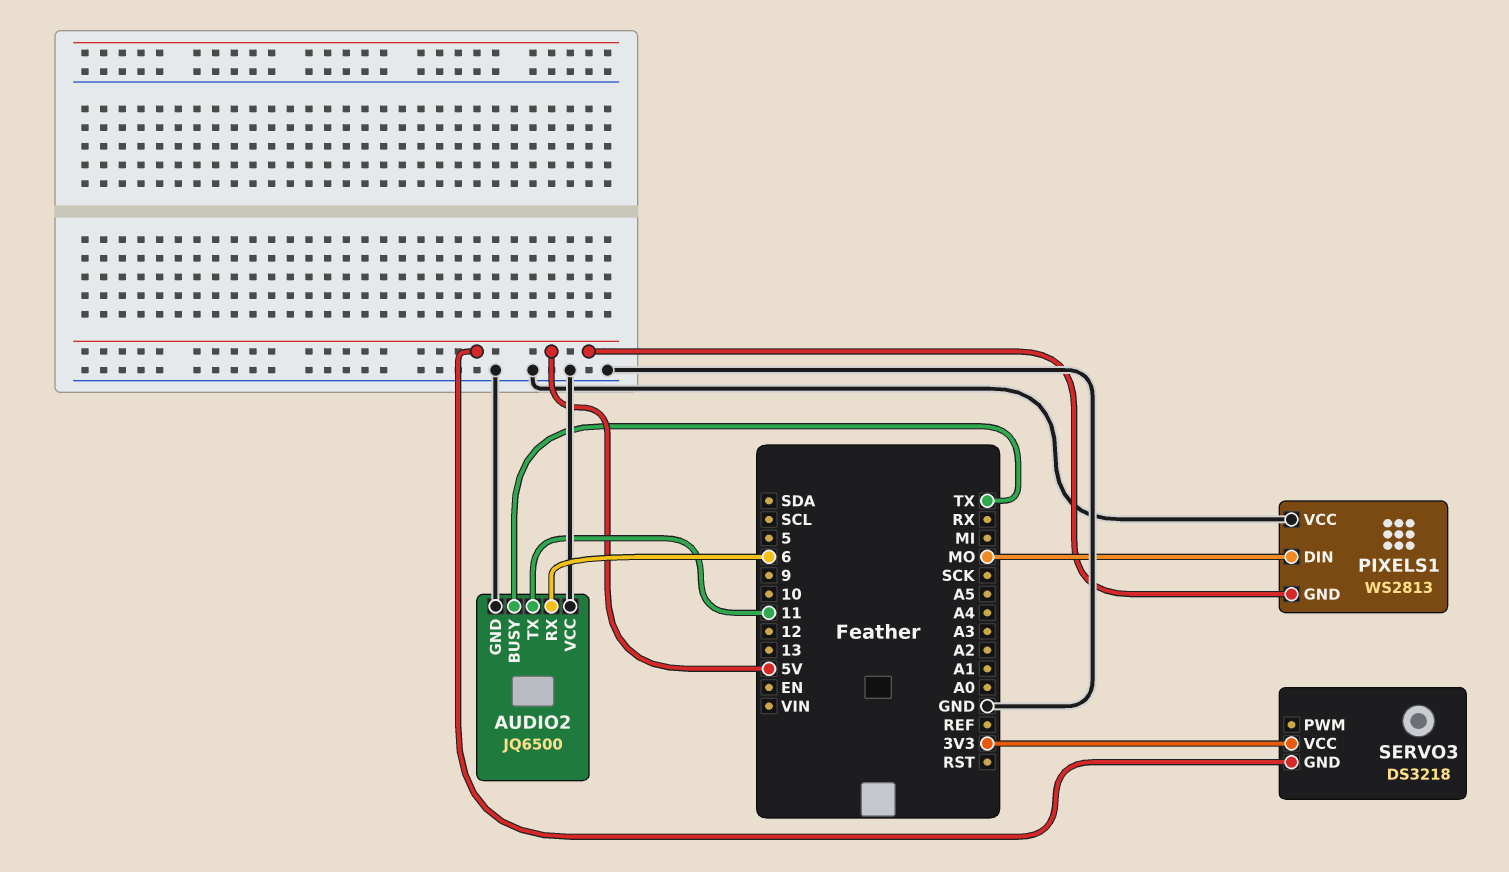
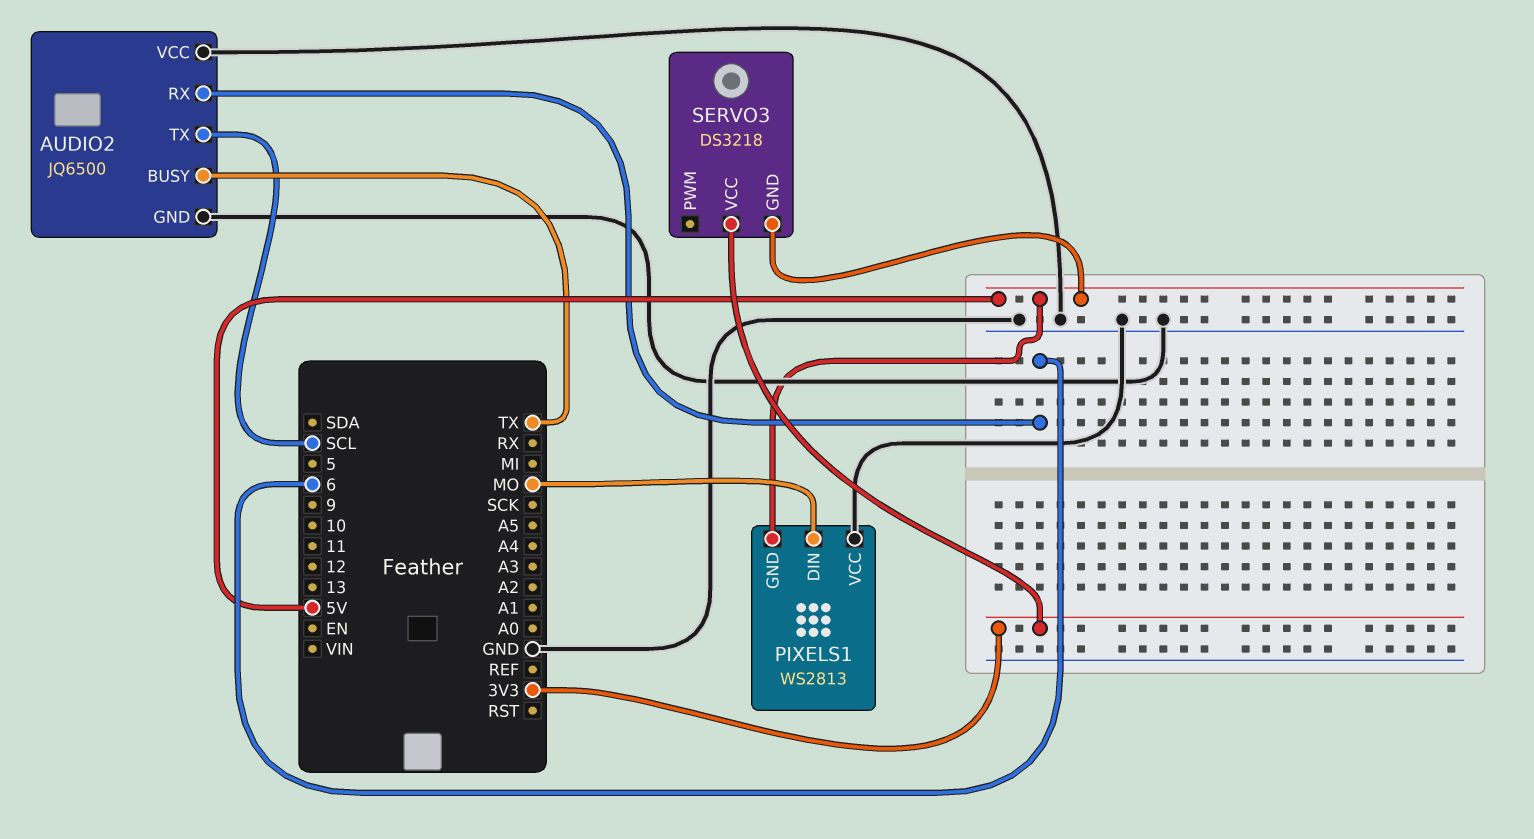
AUDIO2 pin TX: 11 -> SCL

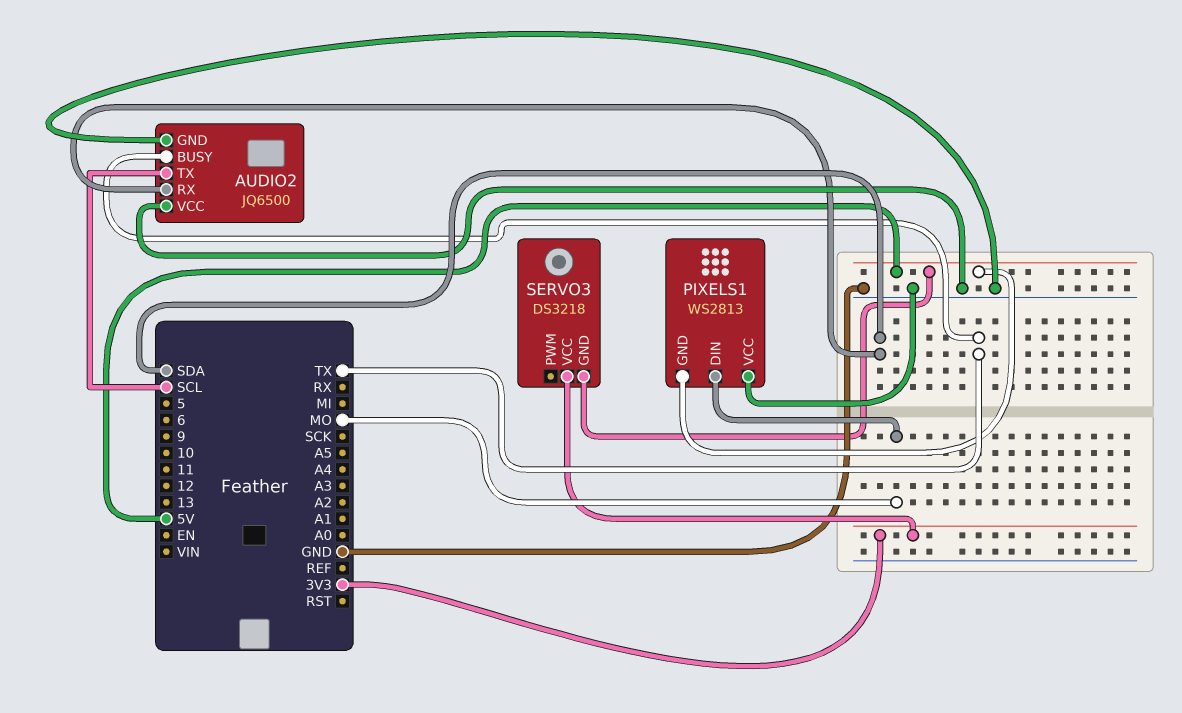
AUDIO2 pin RX: 6 -> SDA

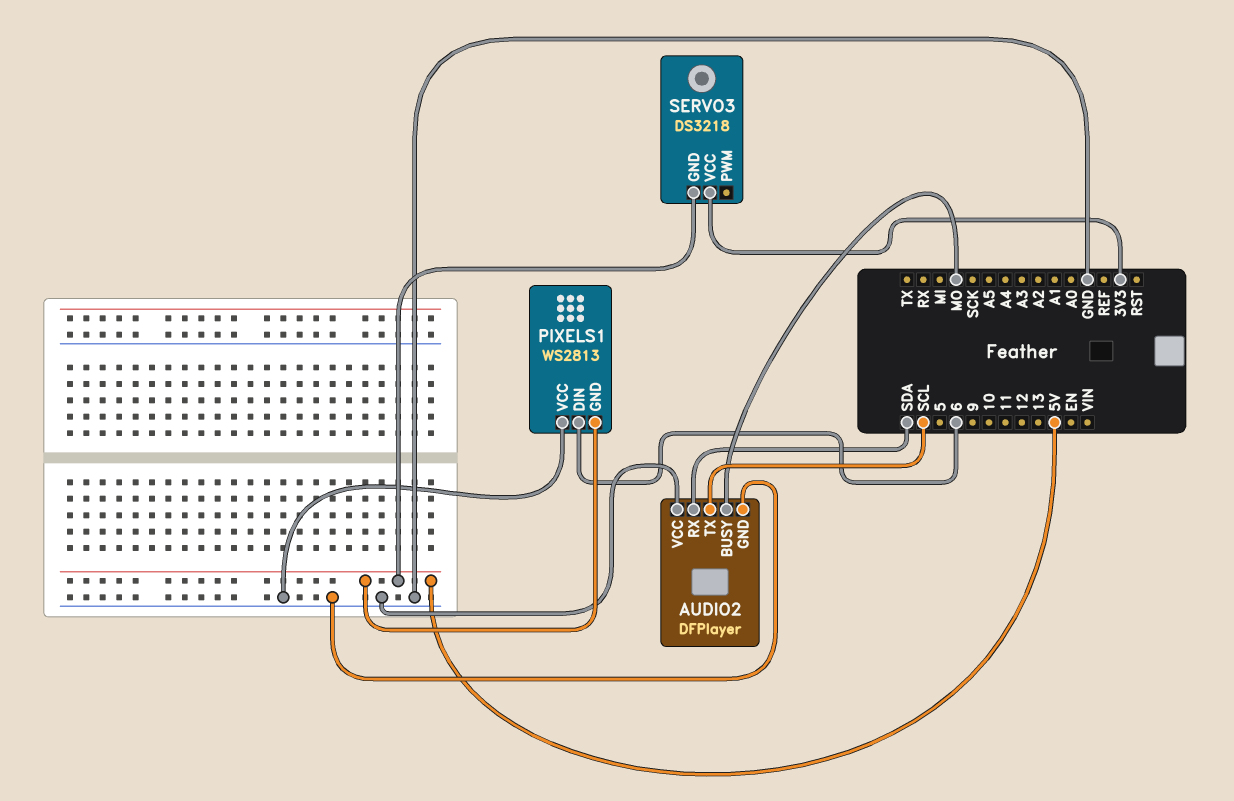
AUDIO2: JQ6500 -> DFPlayer
AUDIO2 pin BUSY: TX -> MO
PIXELS1 pin DIN: MO -> 6

